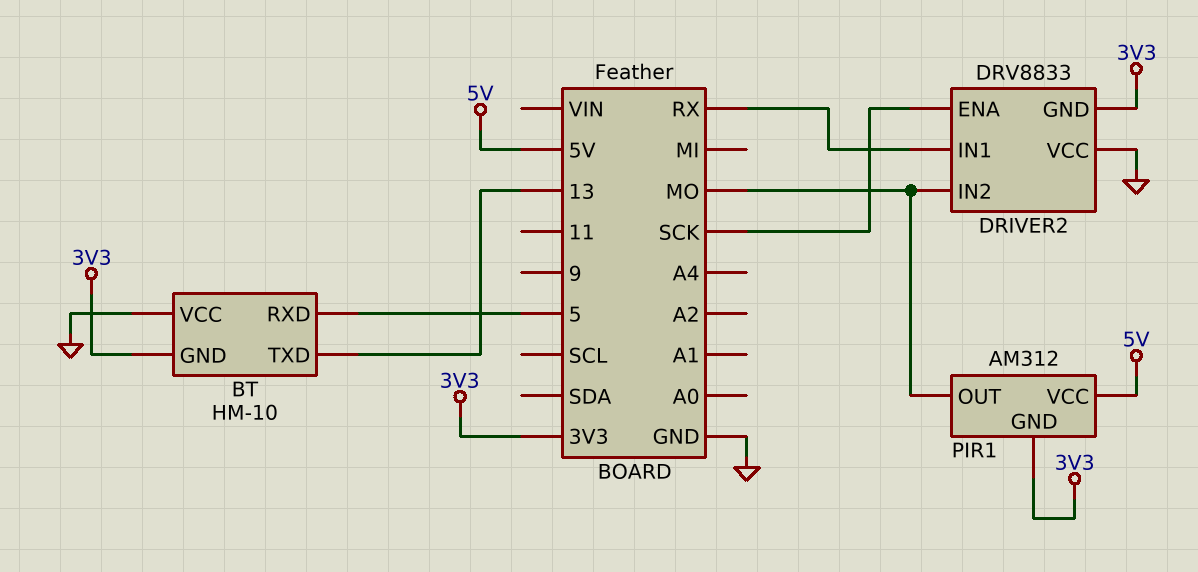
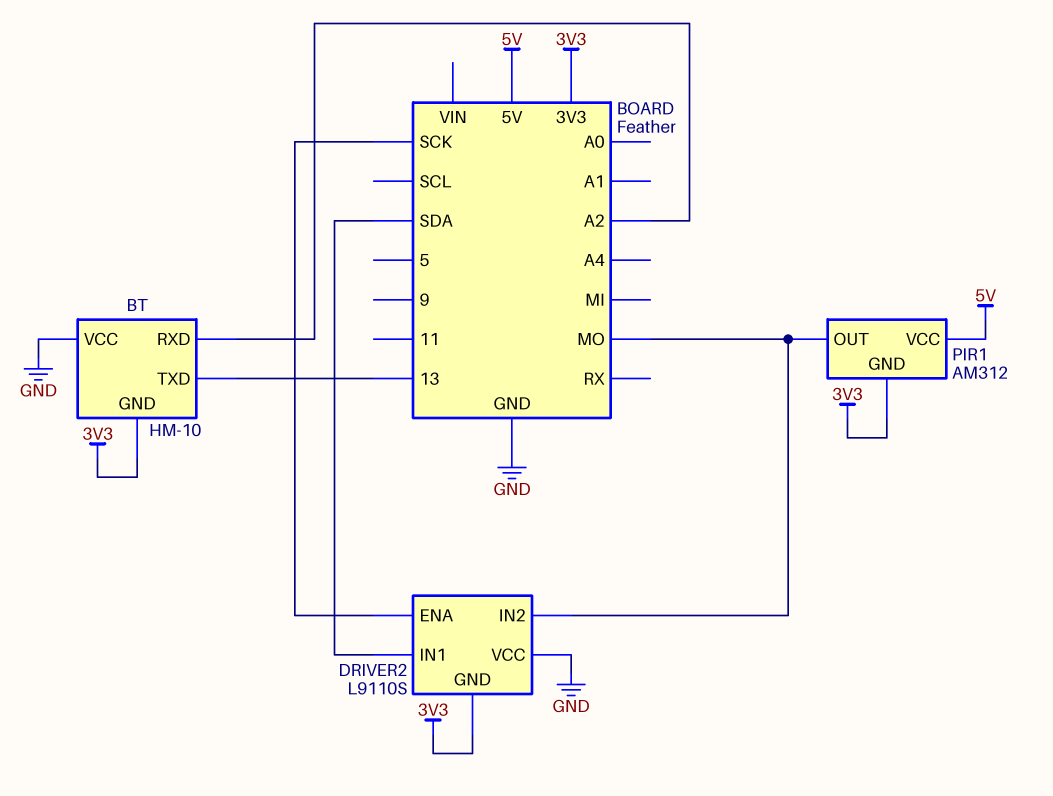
BT pin RXD: 5 -> A2
DRIVER2: DRV8833 -> L9110S
DRIVER2 pin IN1: RX -> SDA

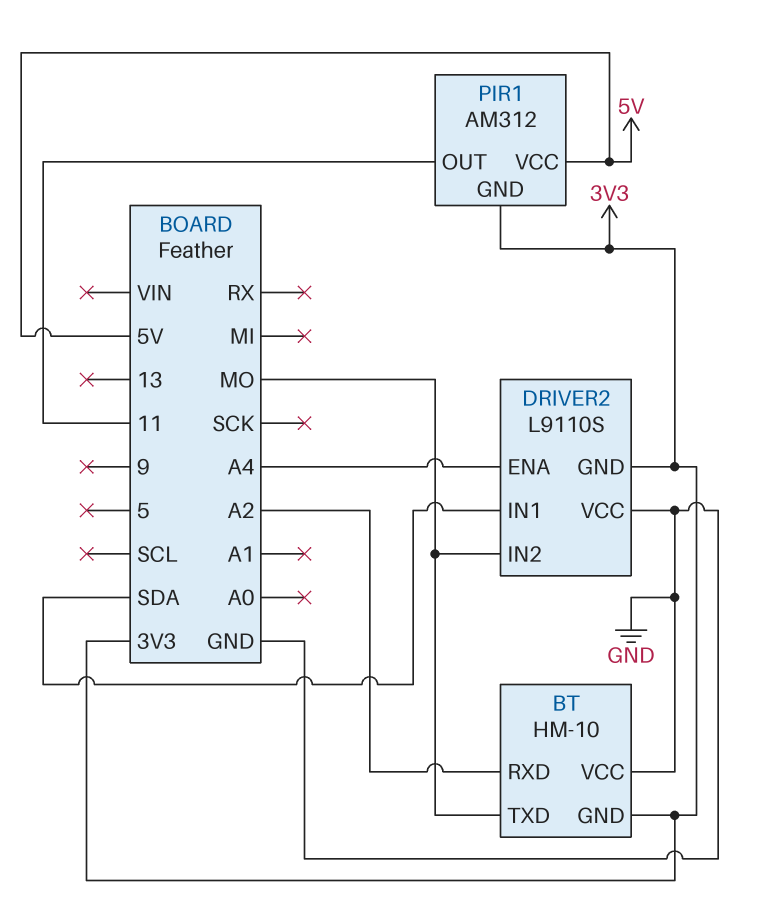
BT pin TXD: 13 -> MO
DRIVER2 pin ENA: SCK -> A4
PIR1 pin OUT: MO -> 11

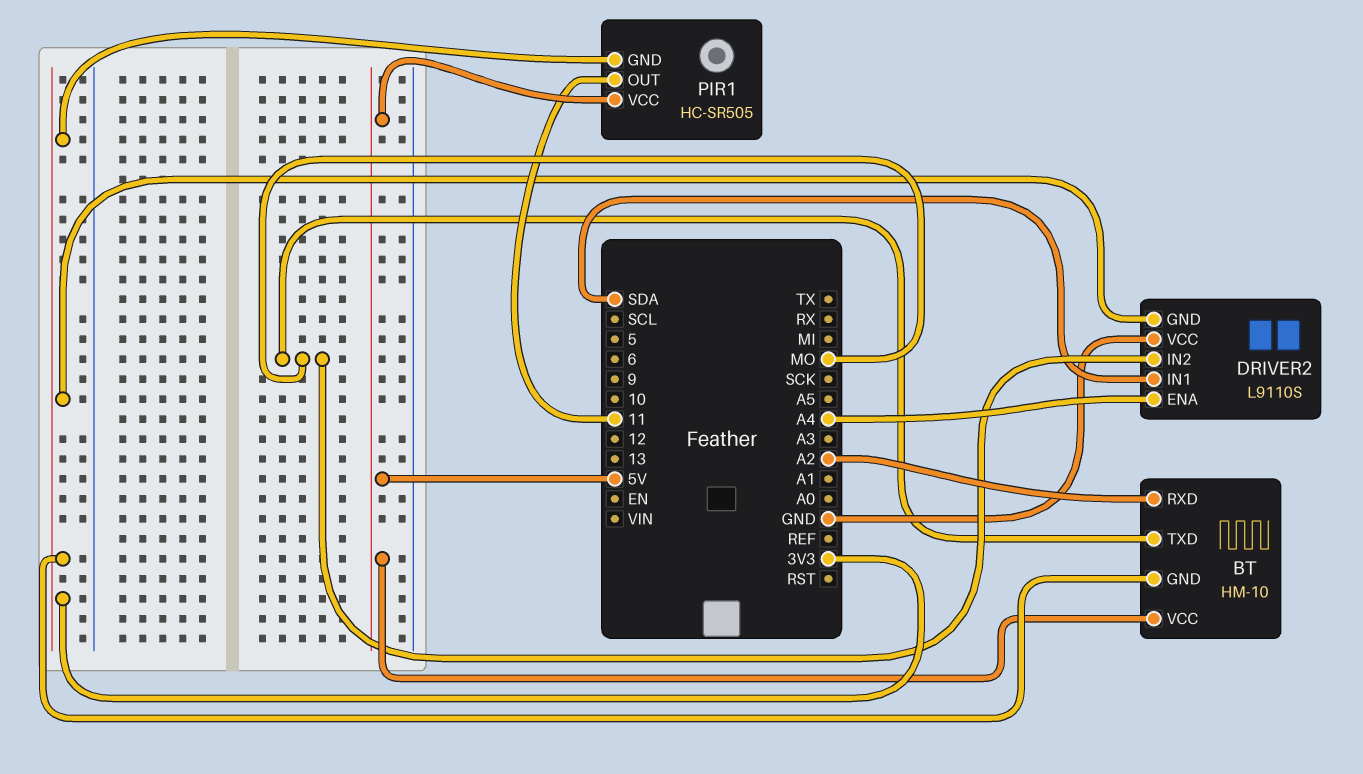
BT pin VCC: GND -> 5V
PIR1: AM312 -> HC-SR505

